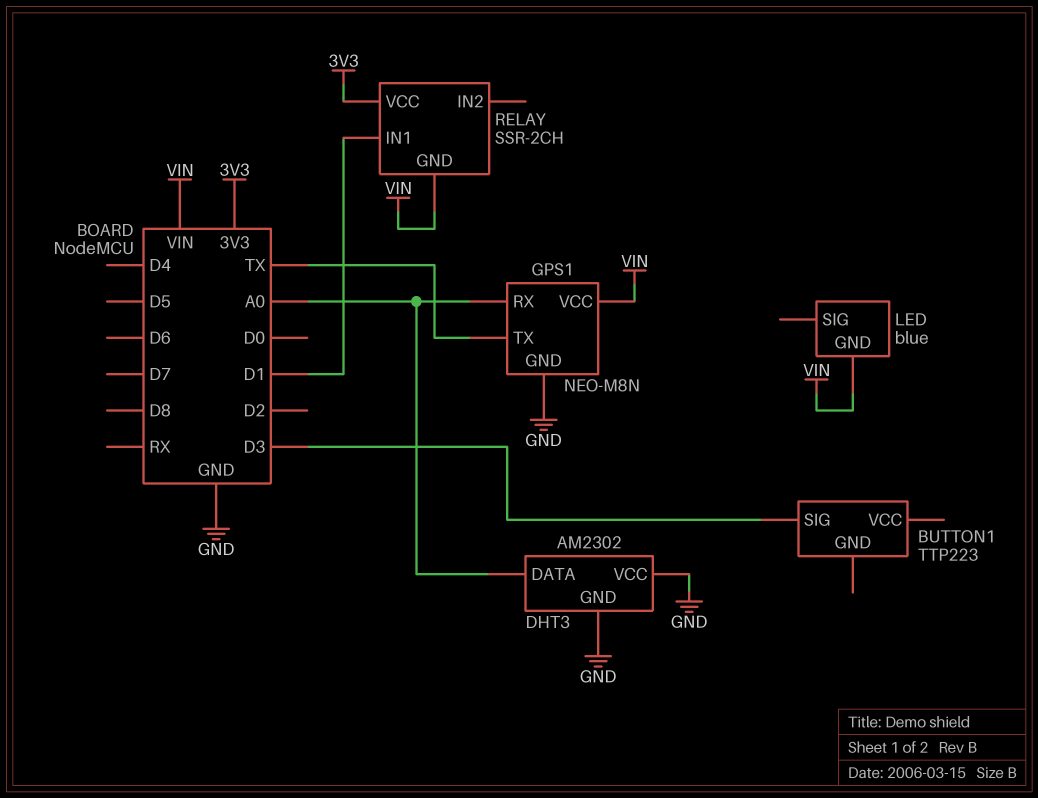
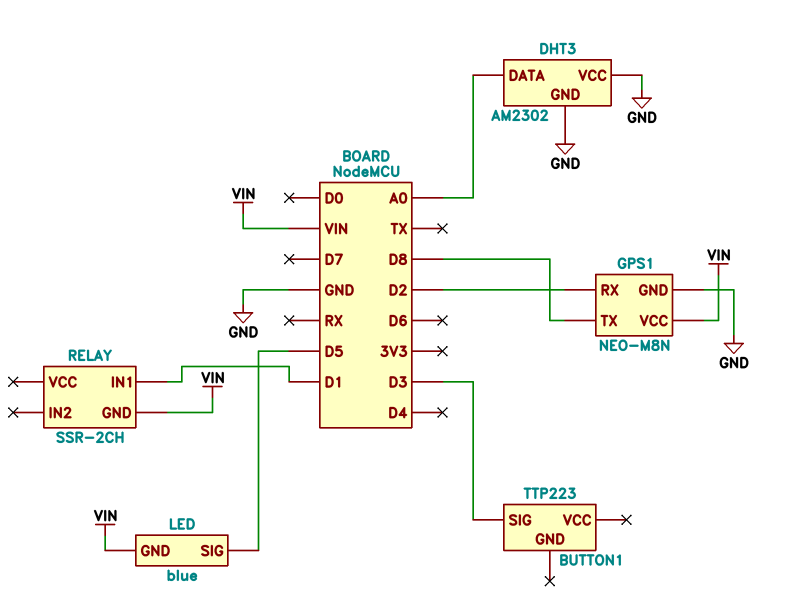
GPS1 pin RX: A0 -> D2
GPS1 pin TX: TX -> D8
LED pin SIG: none -> D5
RELAY pin VCC: 3V3 -> none

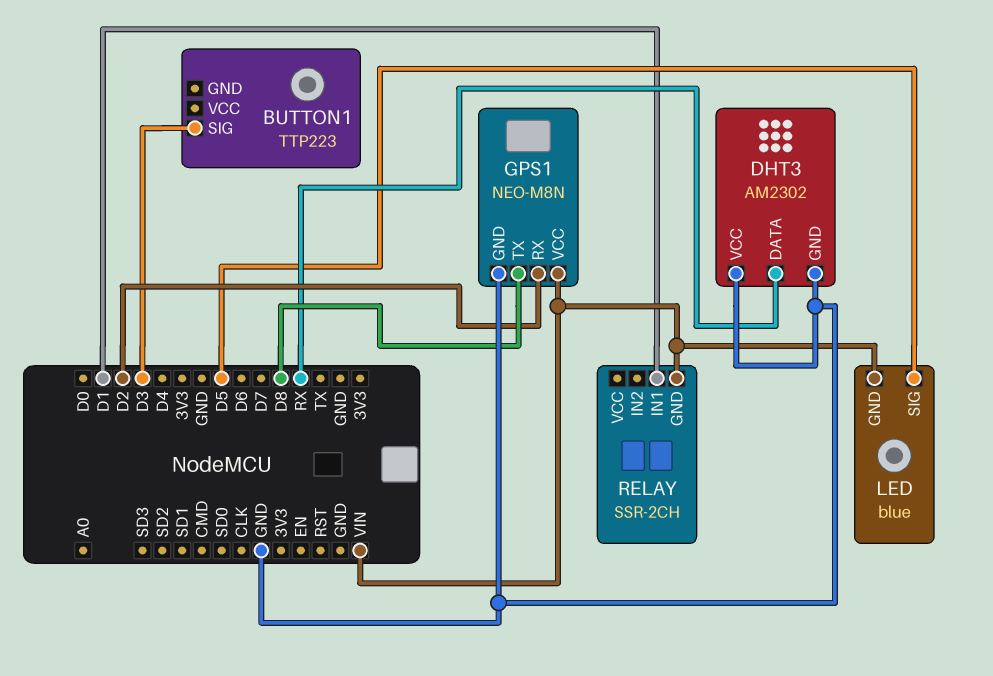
DHT3 pin DATA: A0 -> RX

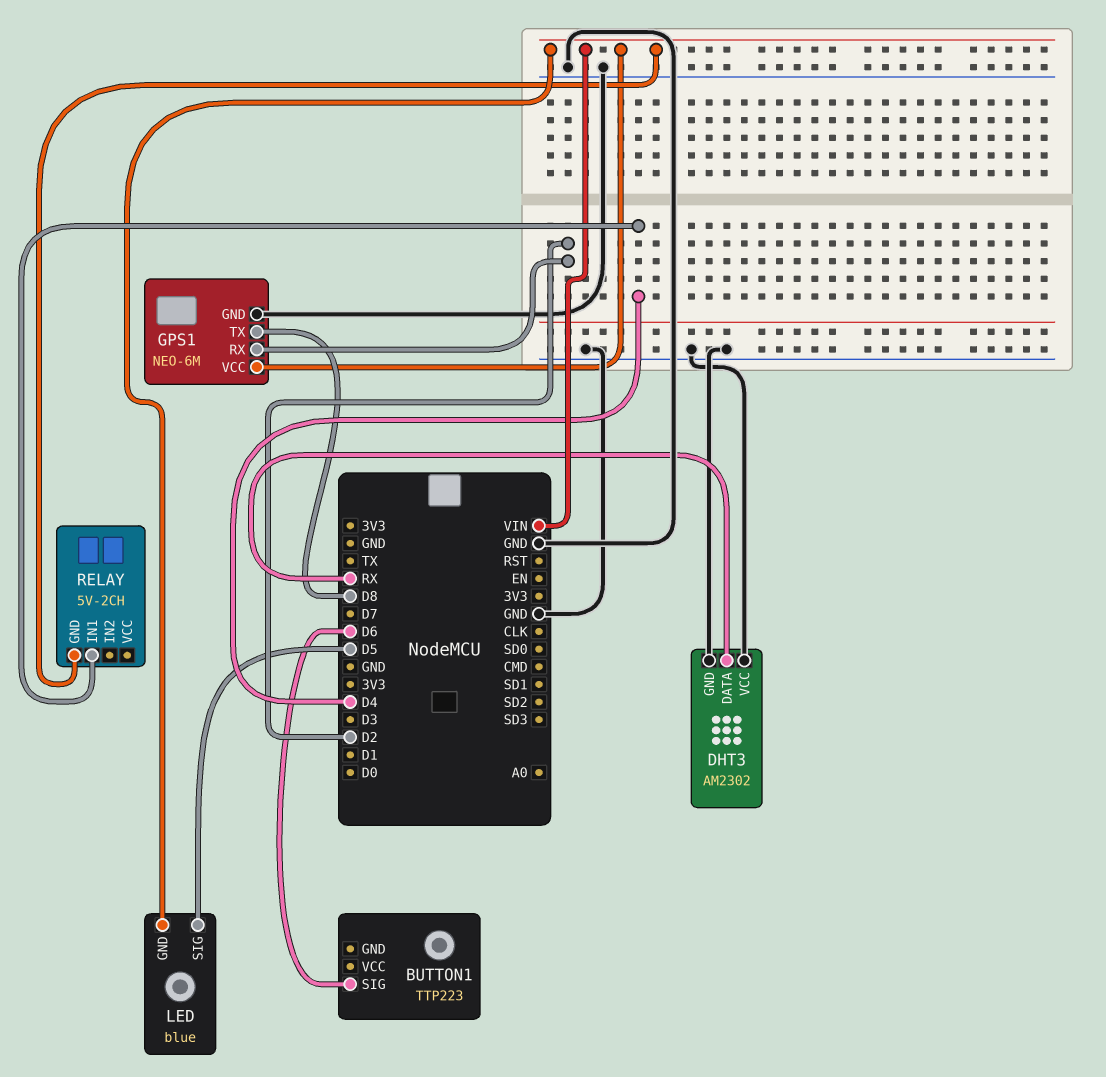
BUTTON1 pin SIG: D3 -> D6
GPS1: NEO-M8N -> NEO-6M
RELAY: SSR-2CH -> 5V-2CH
RELAY pin IN1: D1 -> D4

